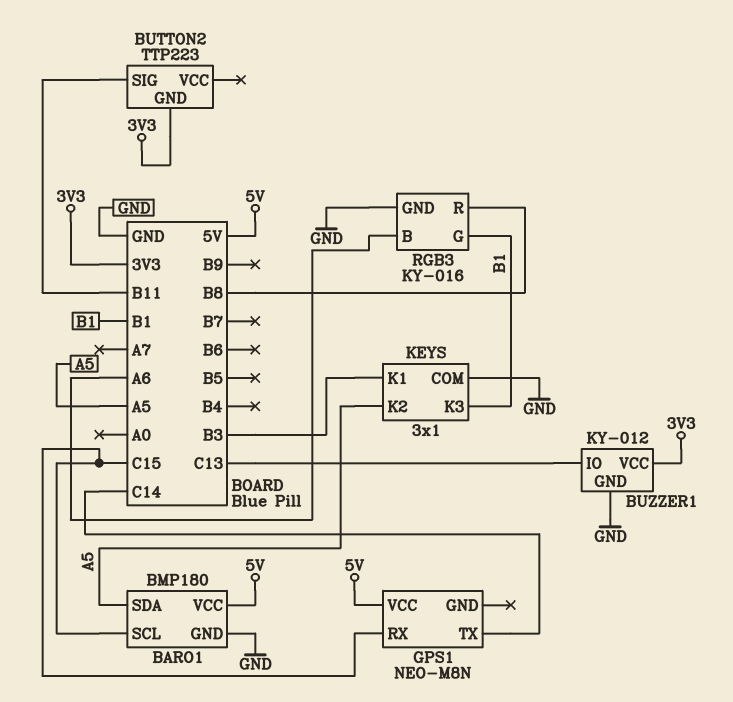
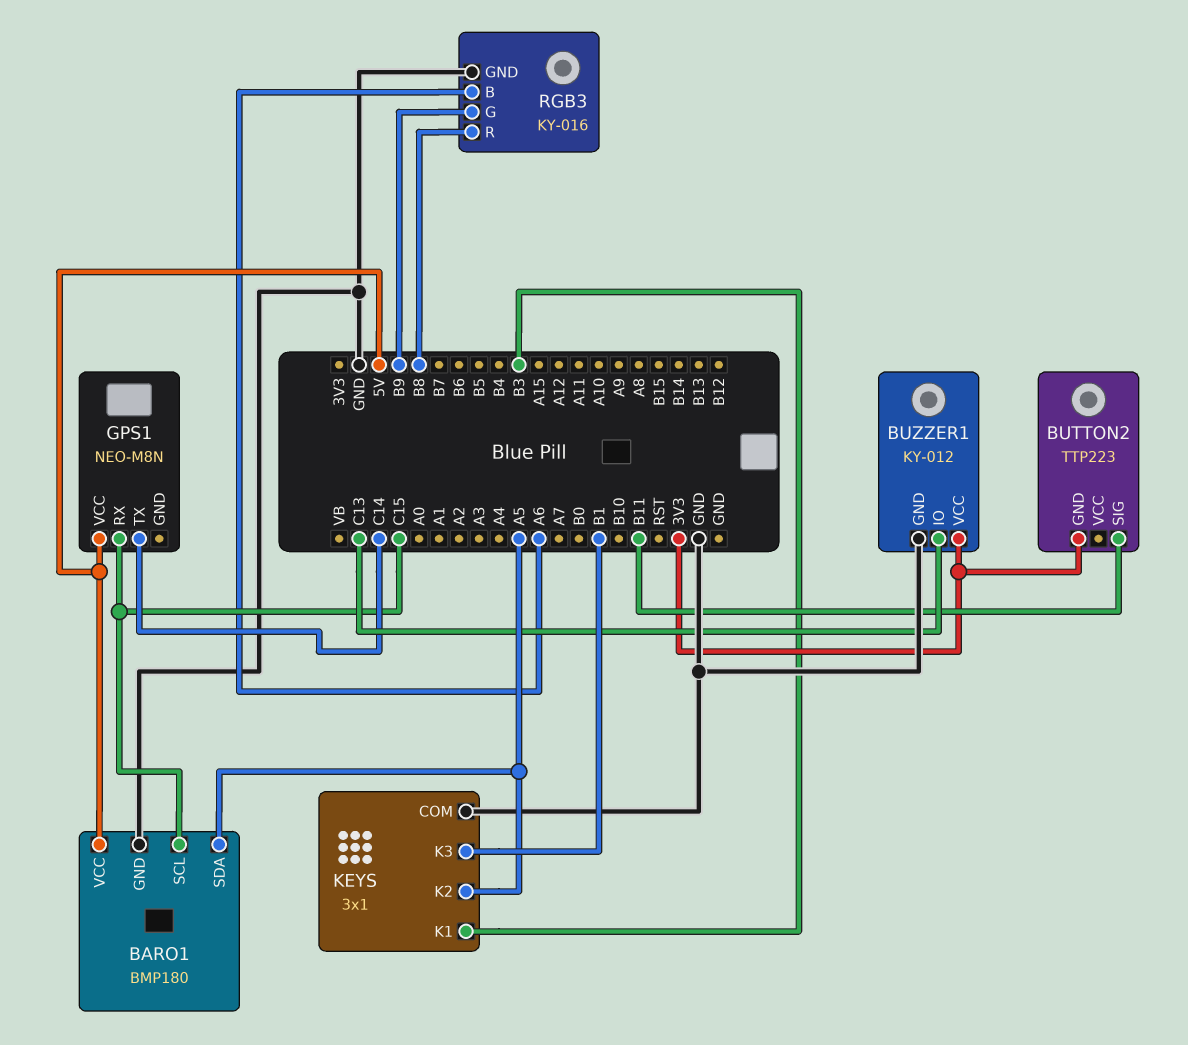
RGB3 pin G: B1 -> B9

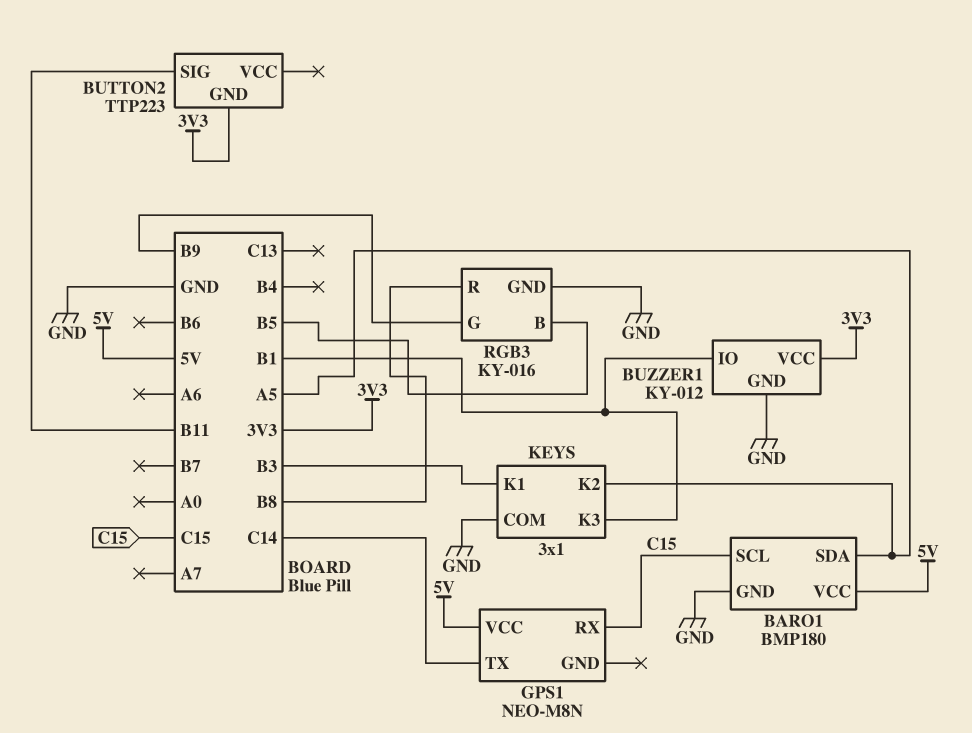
BUZZER1 pin IO: C13 -> B1
RGB3 pin B: A6 -> B5

